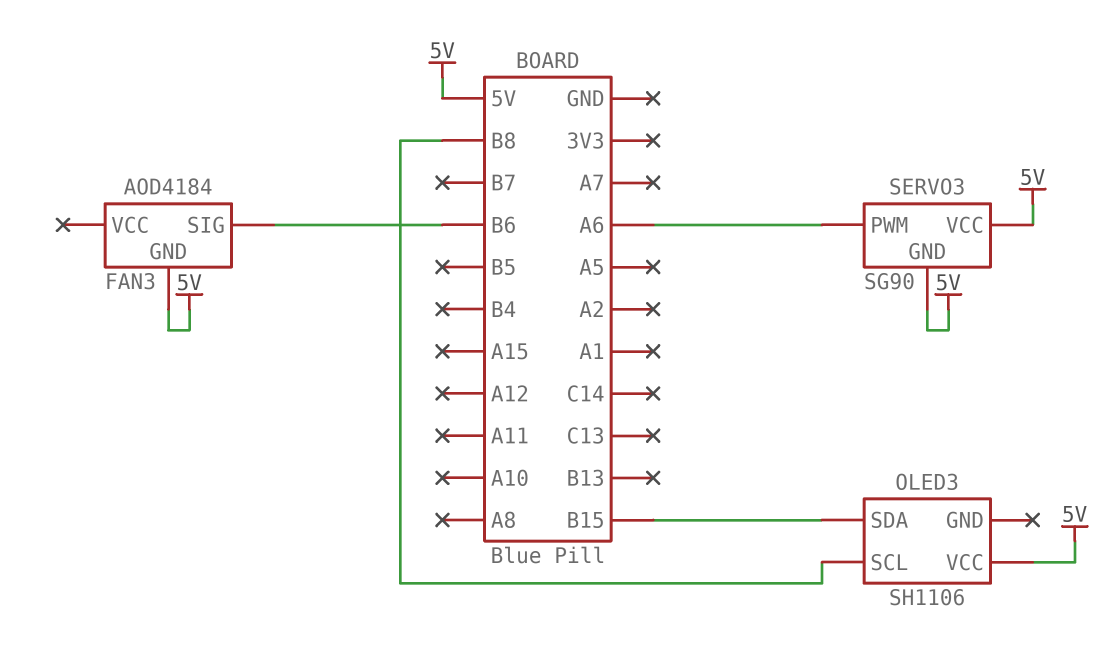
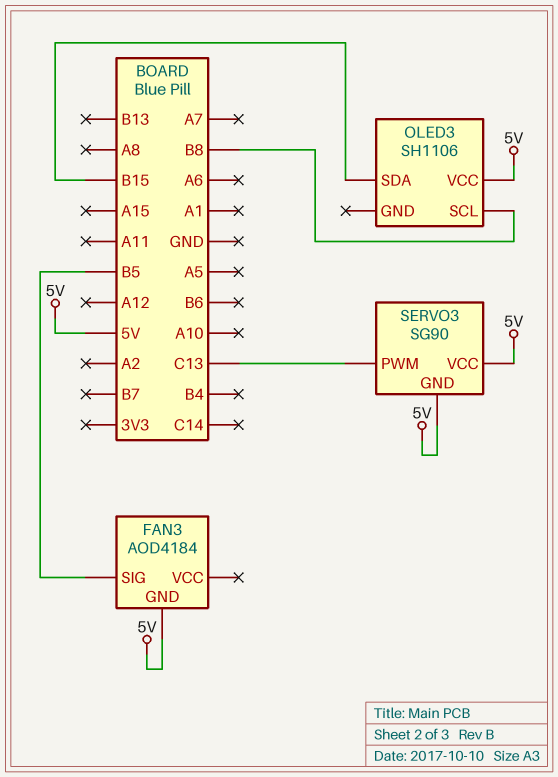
FAN3 pin SIG: B6 -> B5
SERVO3 pin PWM: A6 -> C13

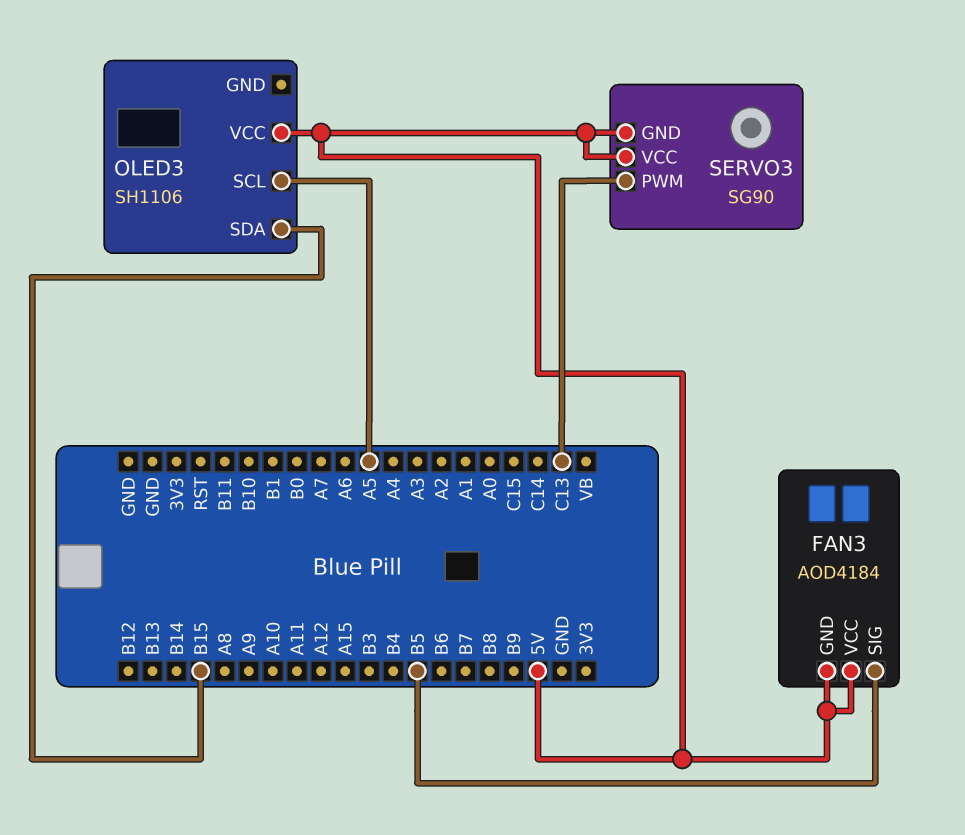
FAN3 pin VCC: none -> 5V
OLED3 pin SCL: B8 -> A5

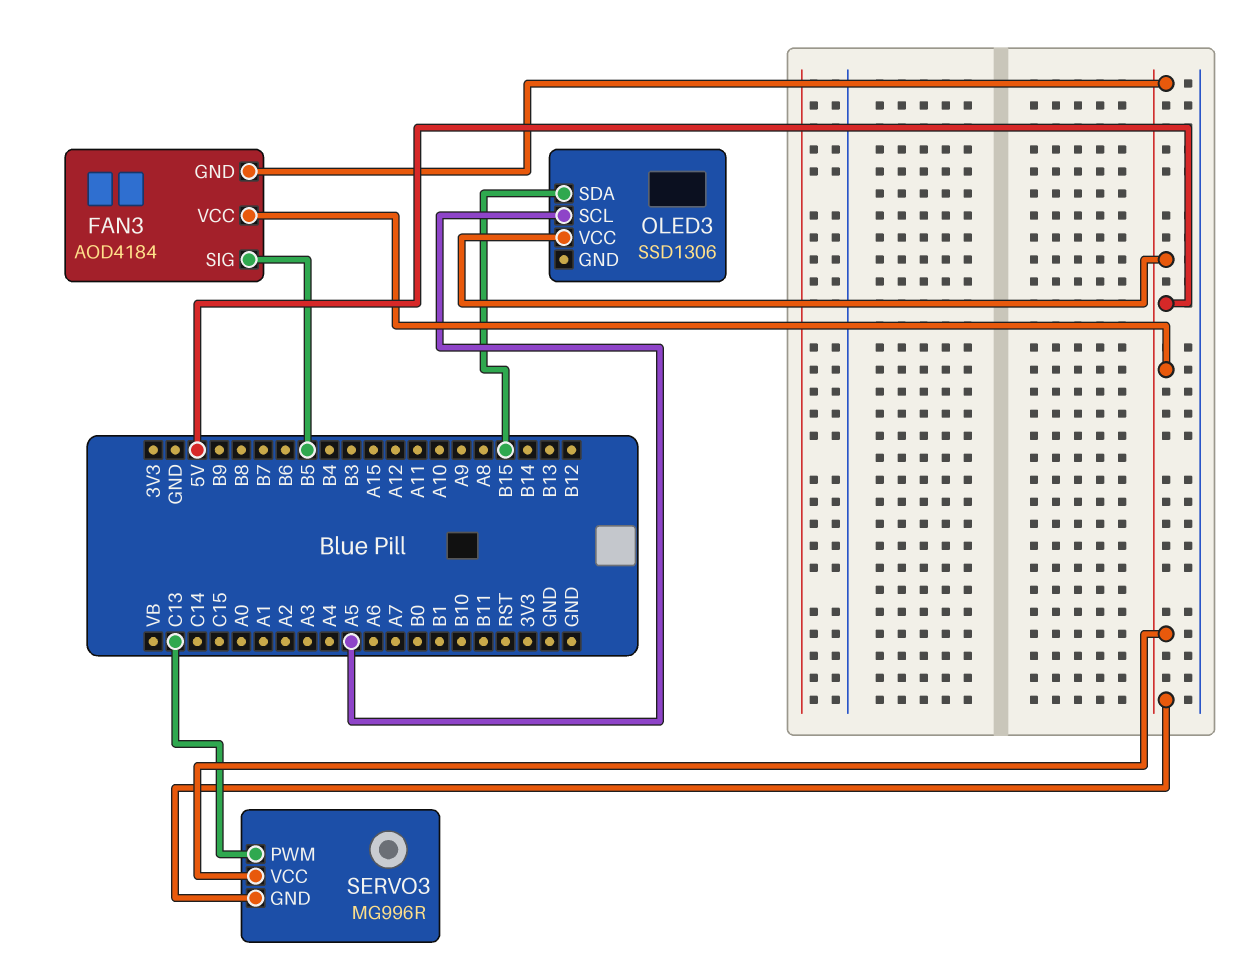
OLED3: SH1106 -> SSD1306
SERVO3: SG90 -> MG996R

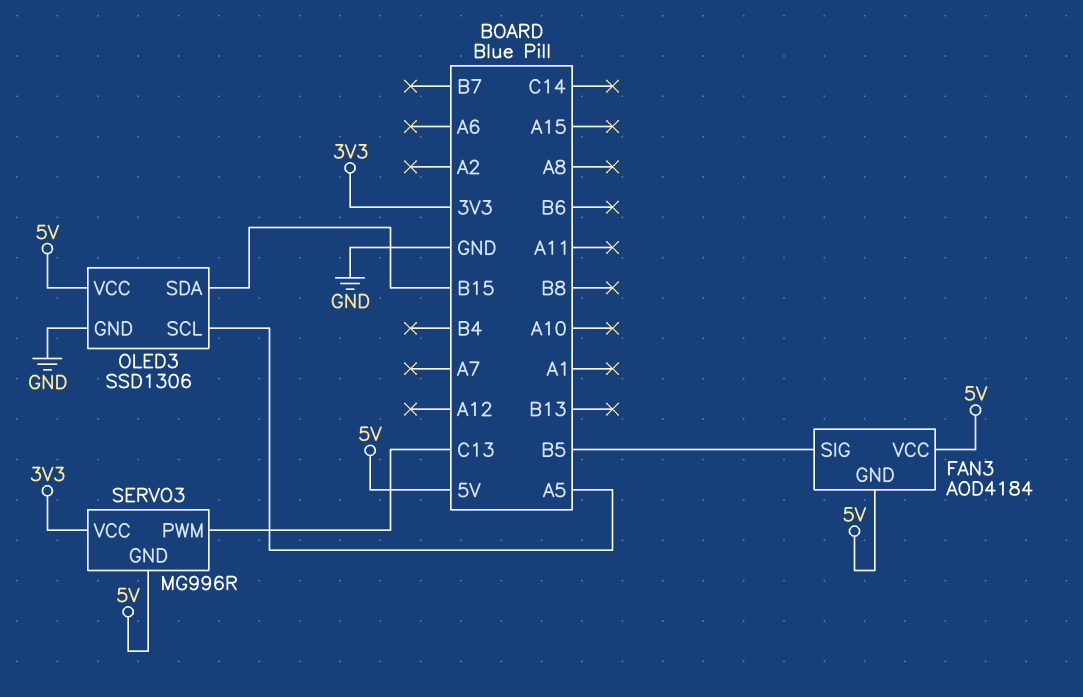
OLED3 pin GND: none -> GND
SERVO3 pin VCC: 5V -> 3V3

